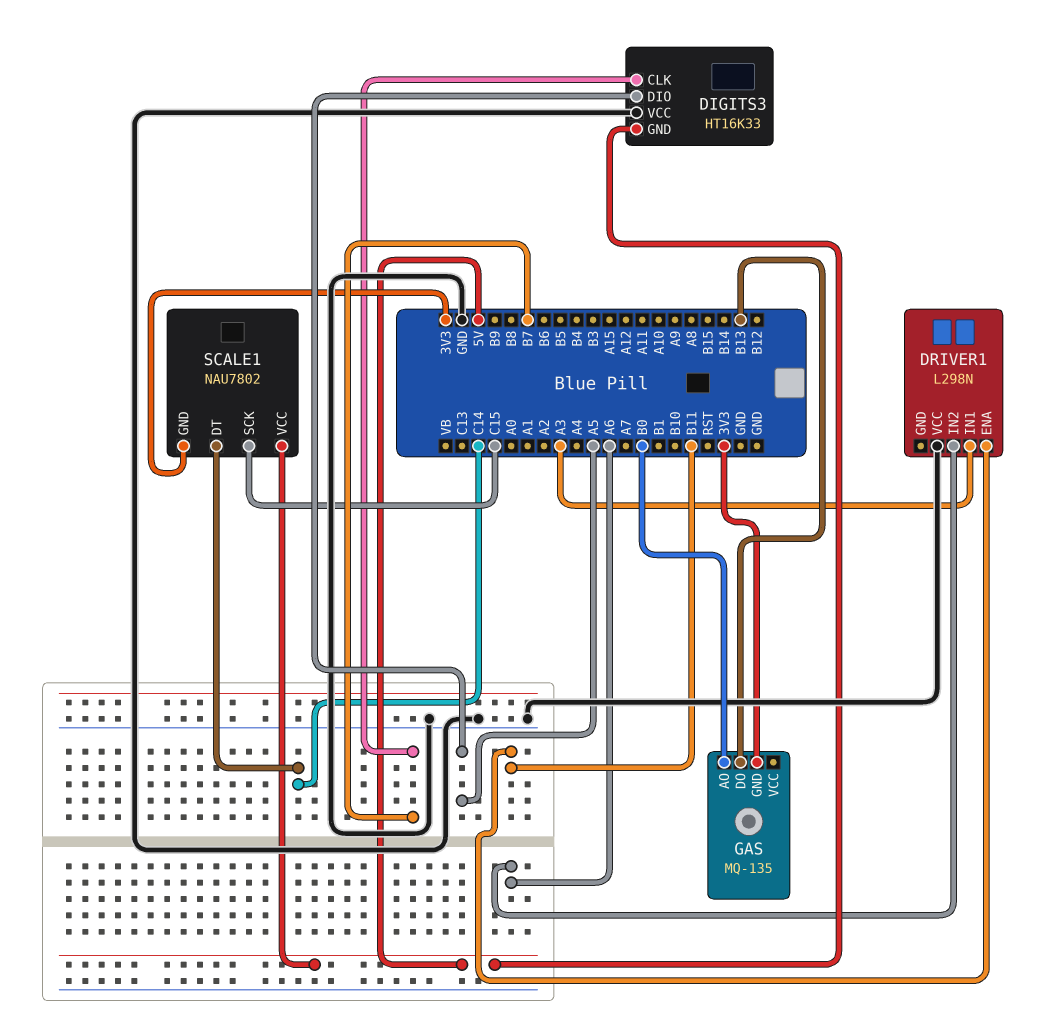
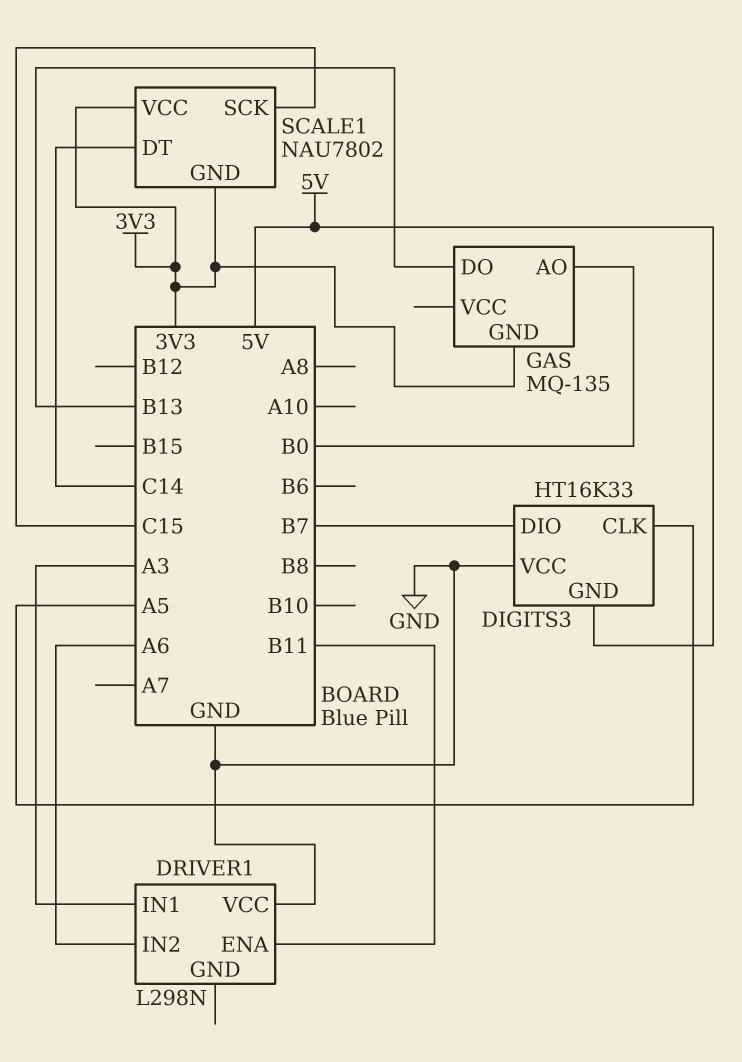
DIGITS3 pin CLK: B7 -> A5
DIGITS3 pin DIO: A5 -> B7
SCALE1 pin VCC: 5V -> 3V3

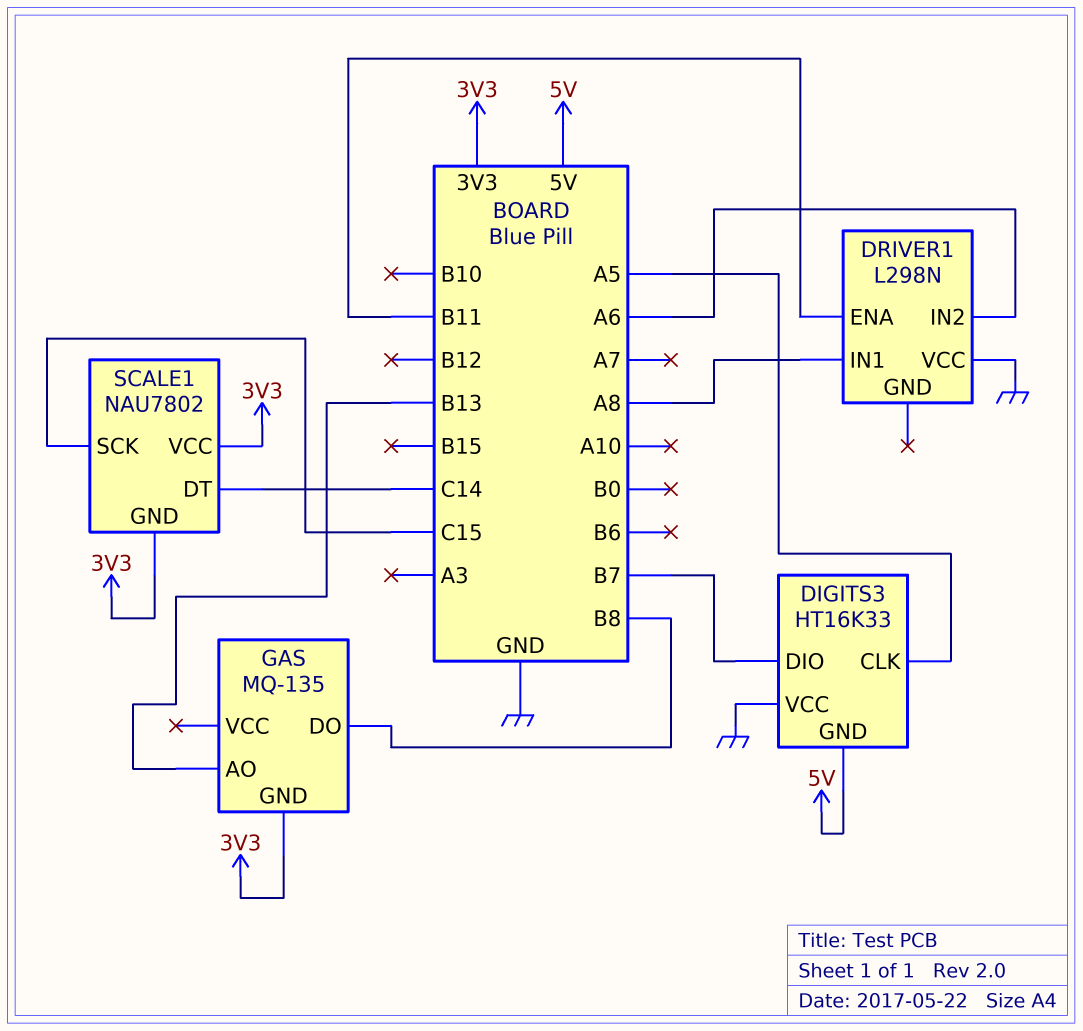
DRIVER1 pin IN1: A3 -> A8
GAS pin AO: B0 -> B13
GAS pin DO: B13 -> B8

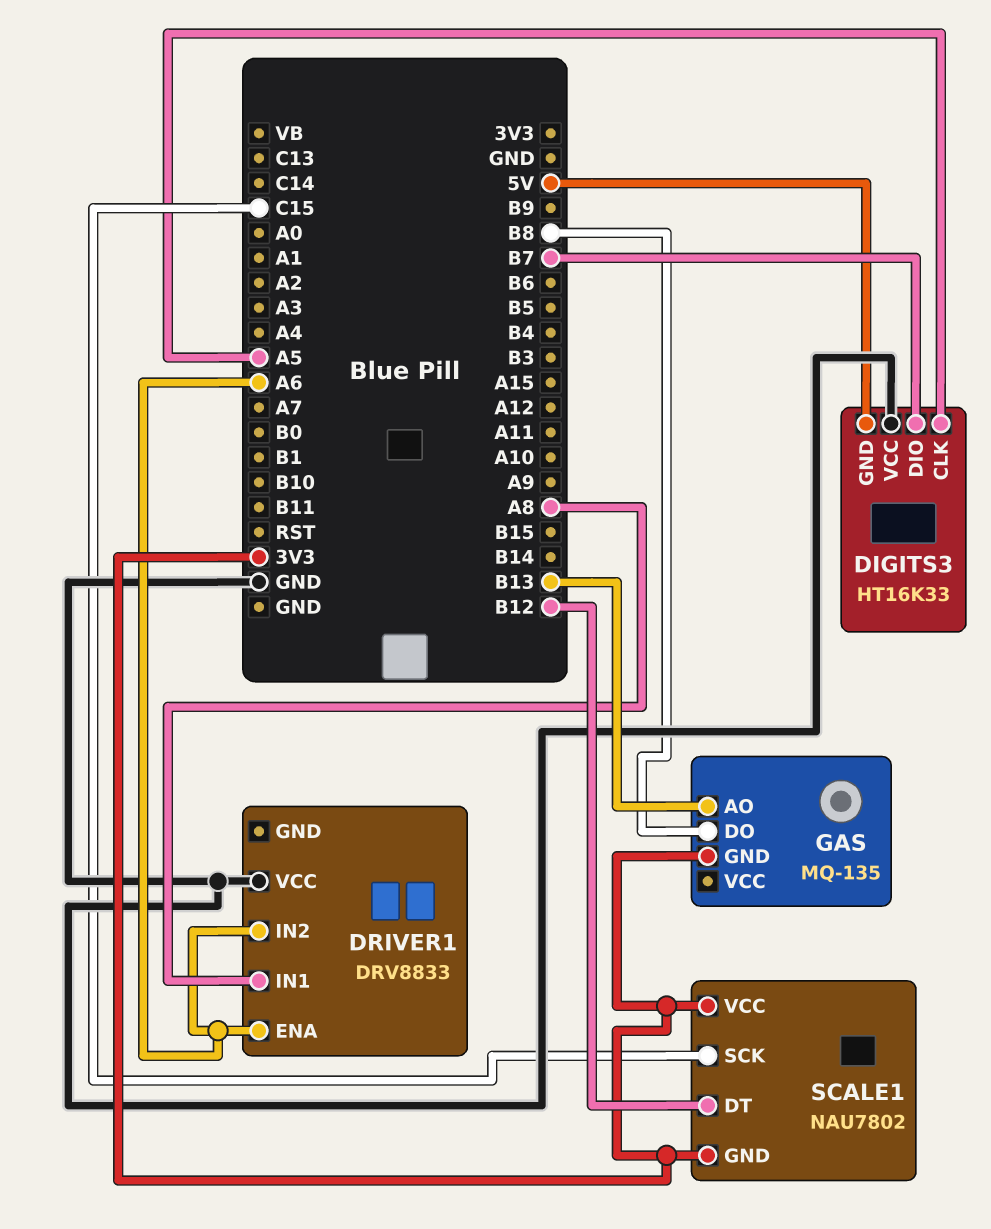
DRIVER1: L298N -> DRV8833
DRIVER1 pin ENA: B11 -> A6
SCALE1 pin DT: C14 -> B12

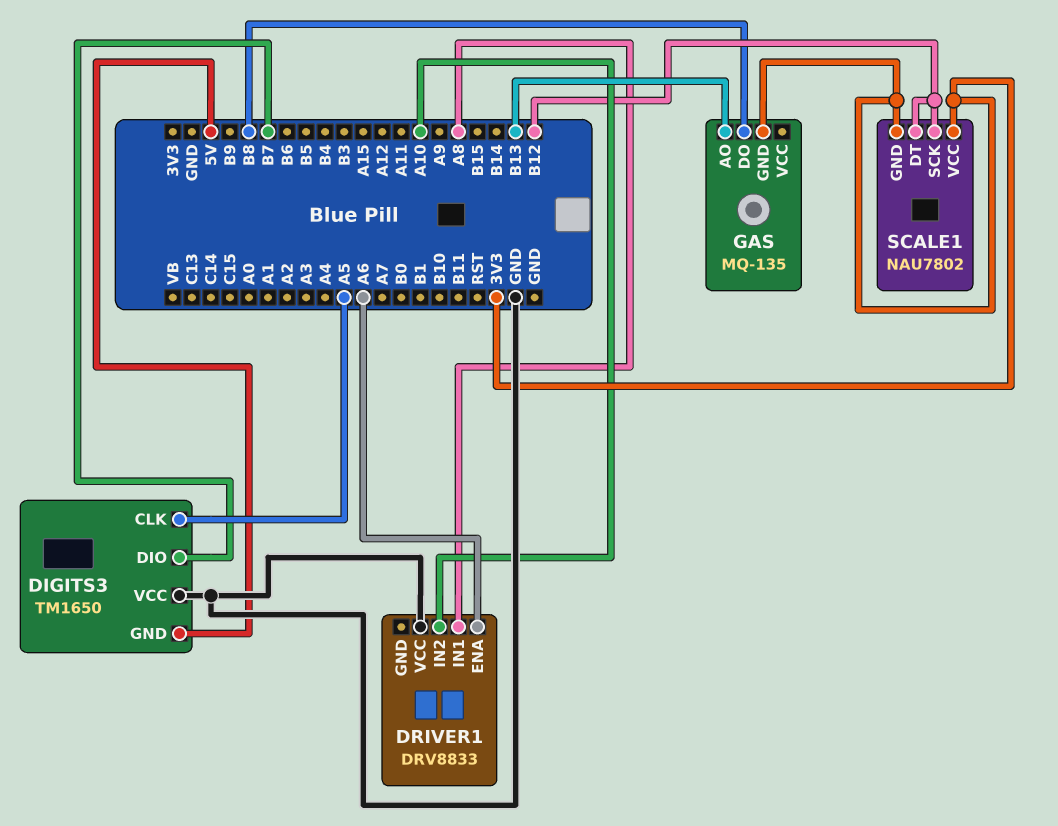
DIGITS3: HT16K33 -> TM1650
DRIVER1 pin IN2: A6 -> A10
SCALE1 pin SCK: C15 -> B12

